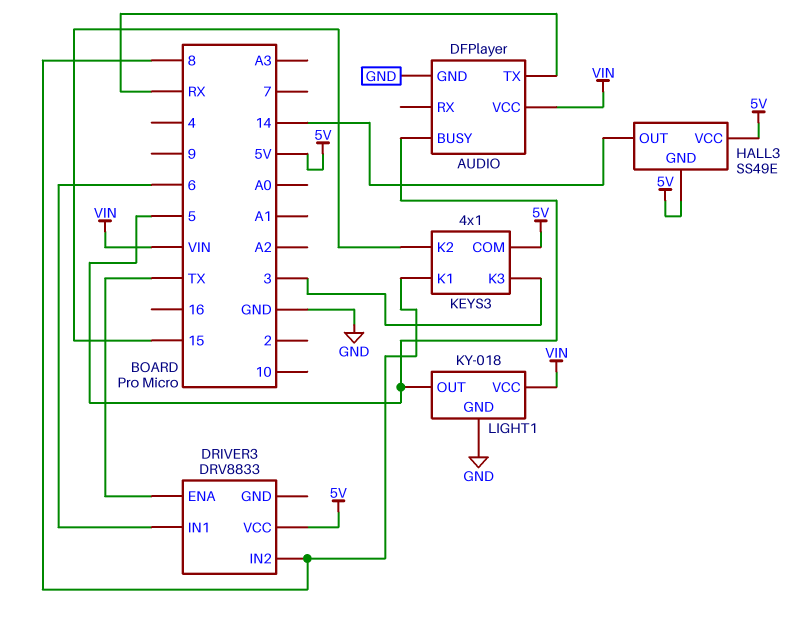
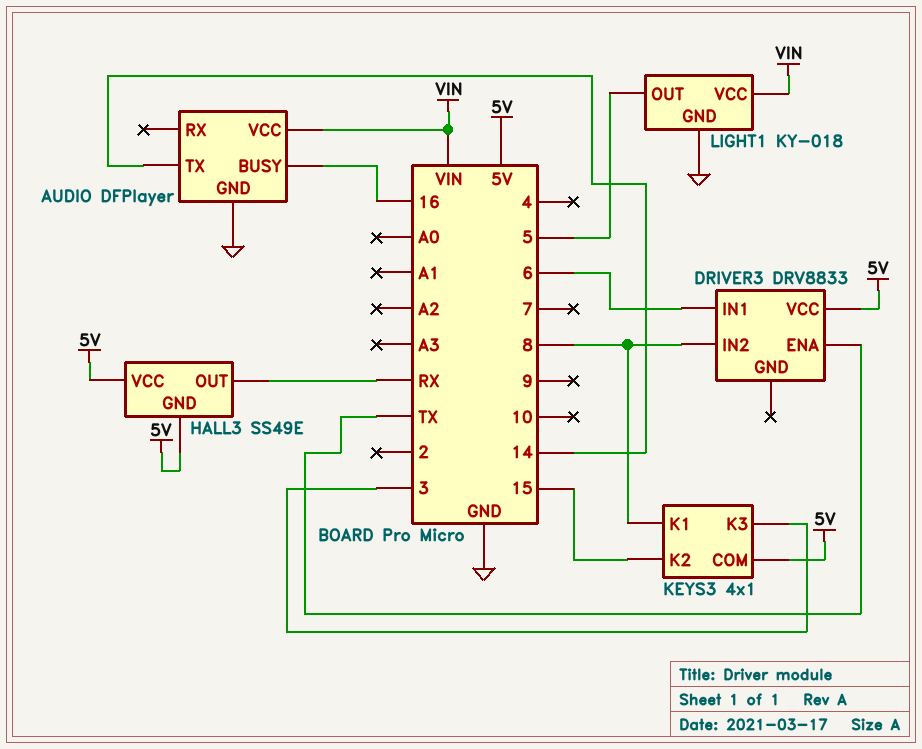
AUDIO pin BUSY: 5 -> 16
AUDIO pin TX: RX -> 14
HALL3 pin OUT: 14 -> RX

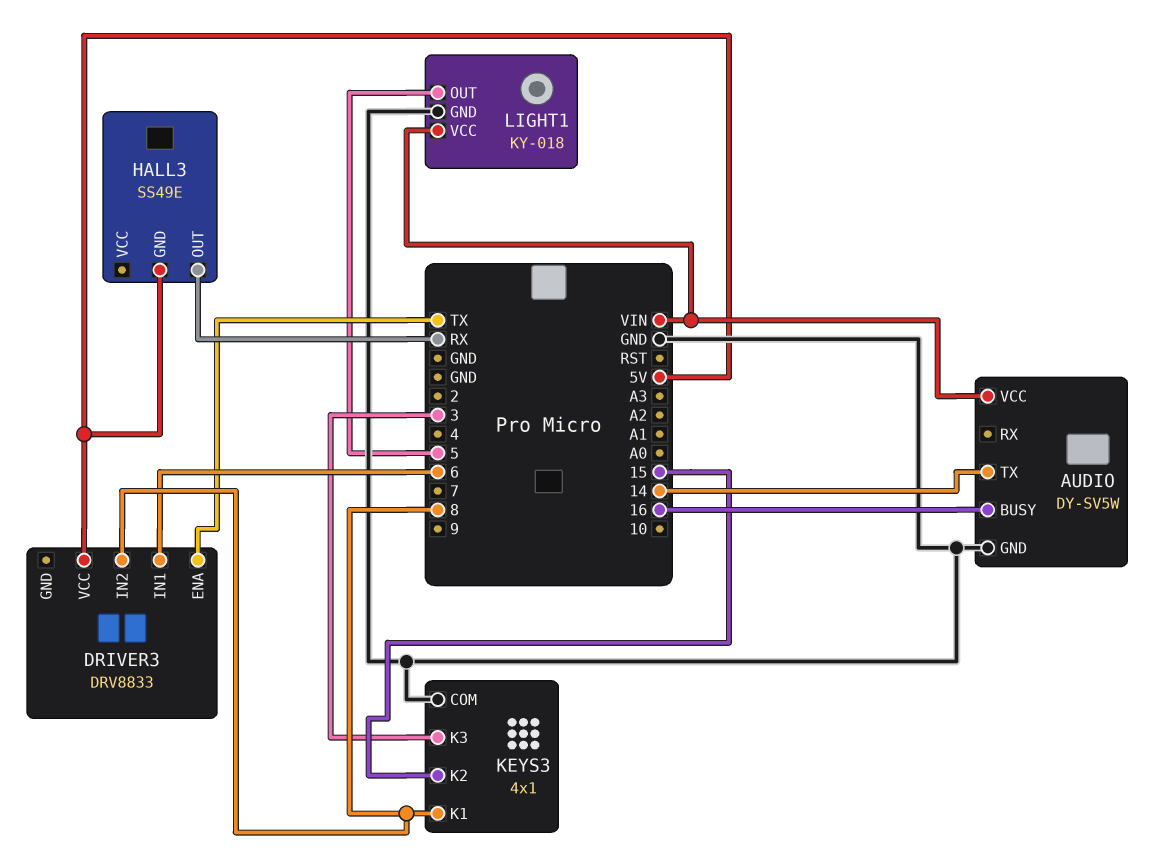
AUDIO: DFPlayer -> DY-SV5W
HALL3 pin VCC: 5V -> none
KEYS3 pin COM: 5V -> GND

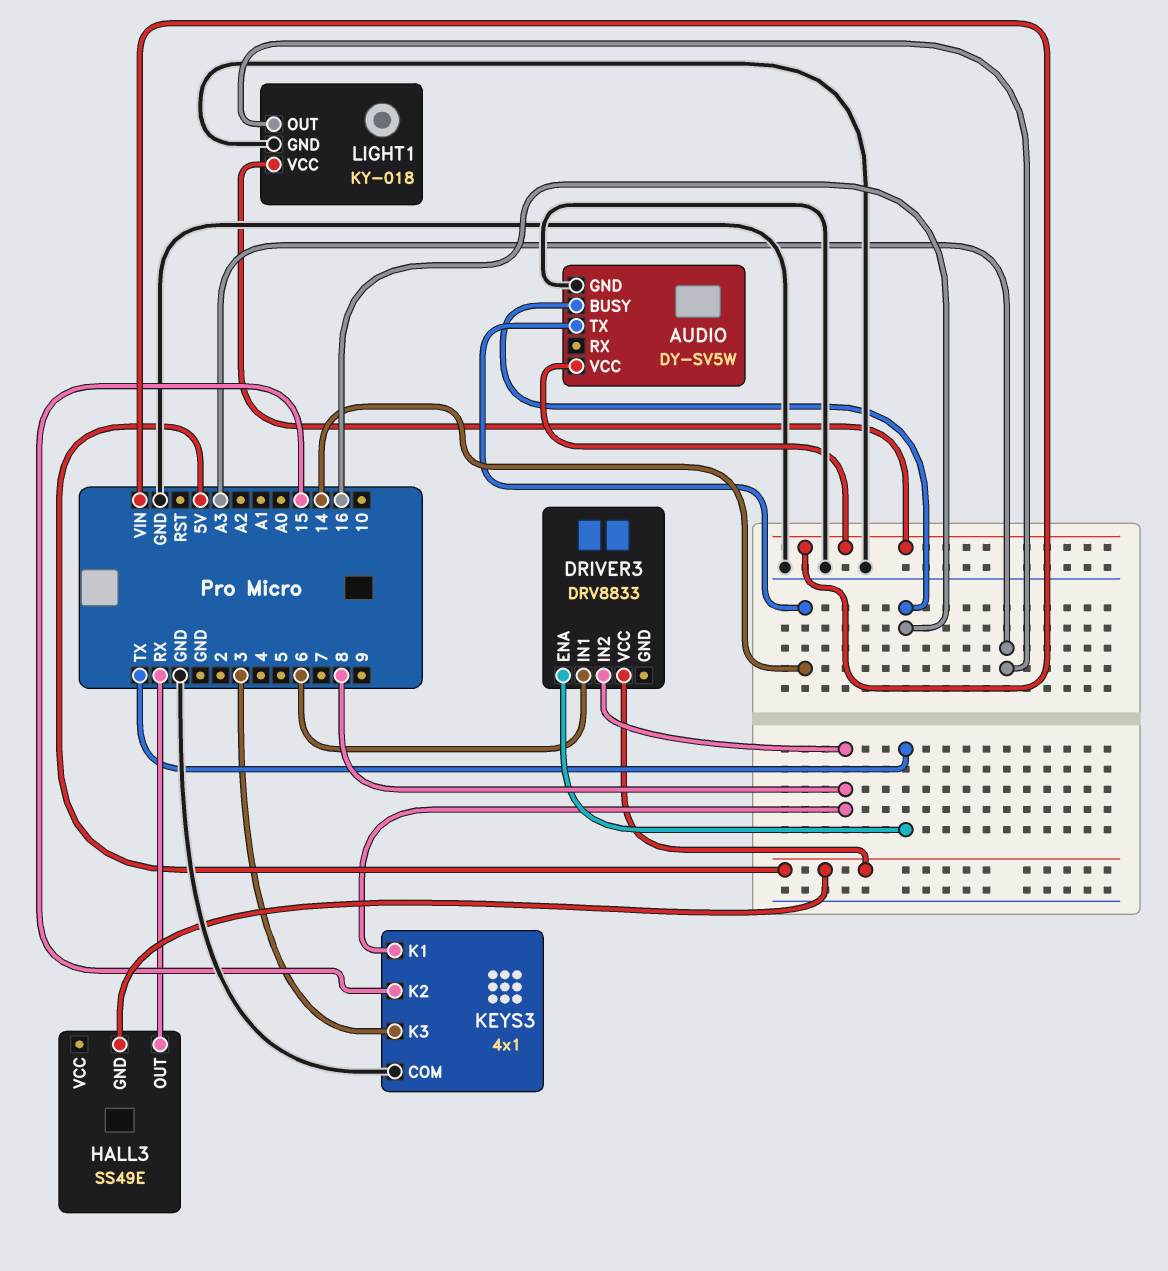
LIGHT1 pin OUT: 5 -> A3

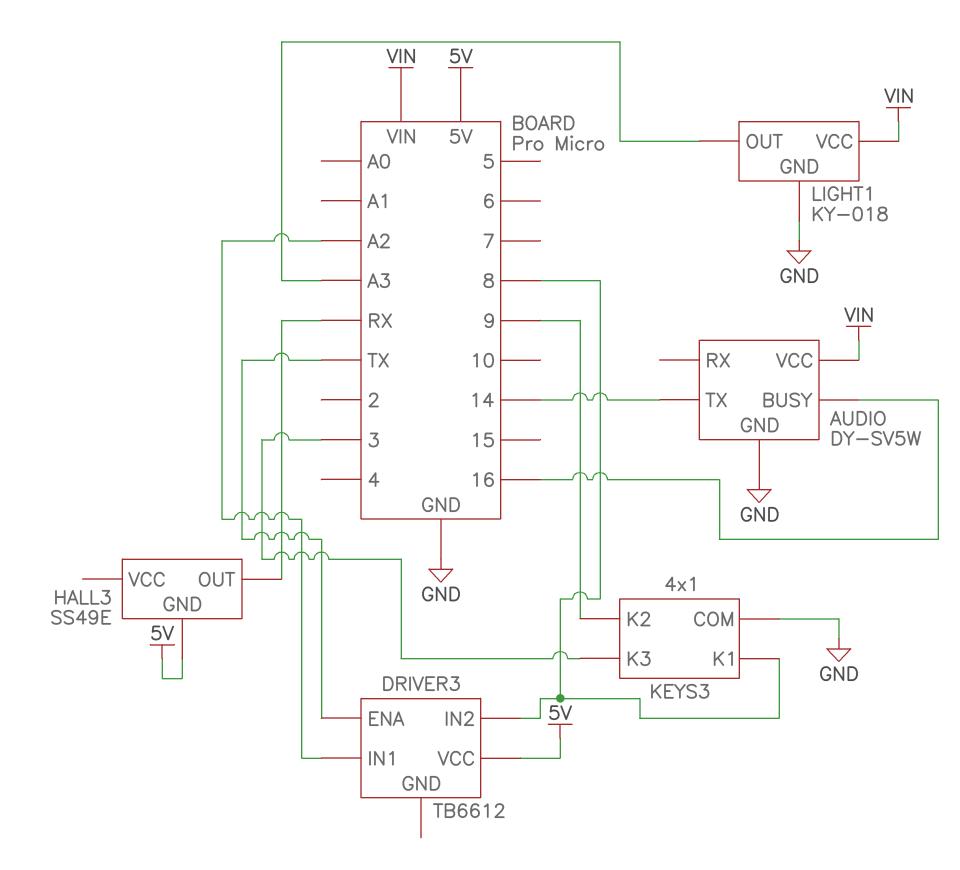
DRIVER3: DRV8833 -> TB6612
DRIVER3 pin IN1: 6 -> A2
KEYS3 pin K2: 15 -> 9

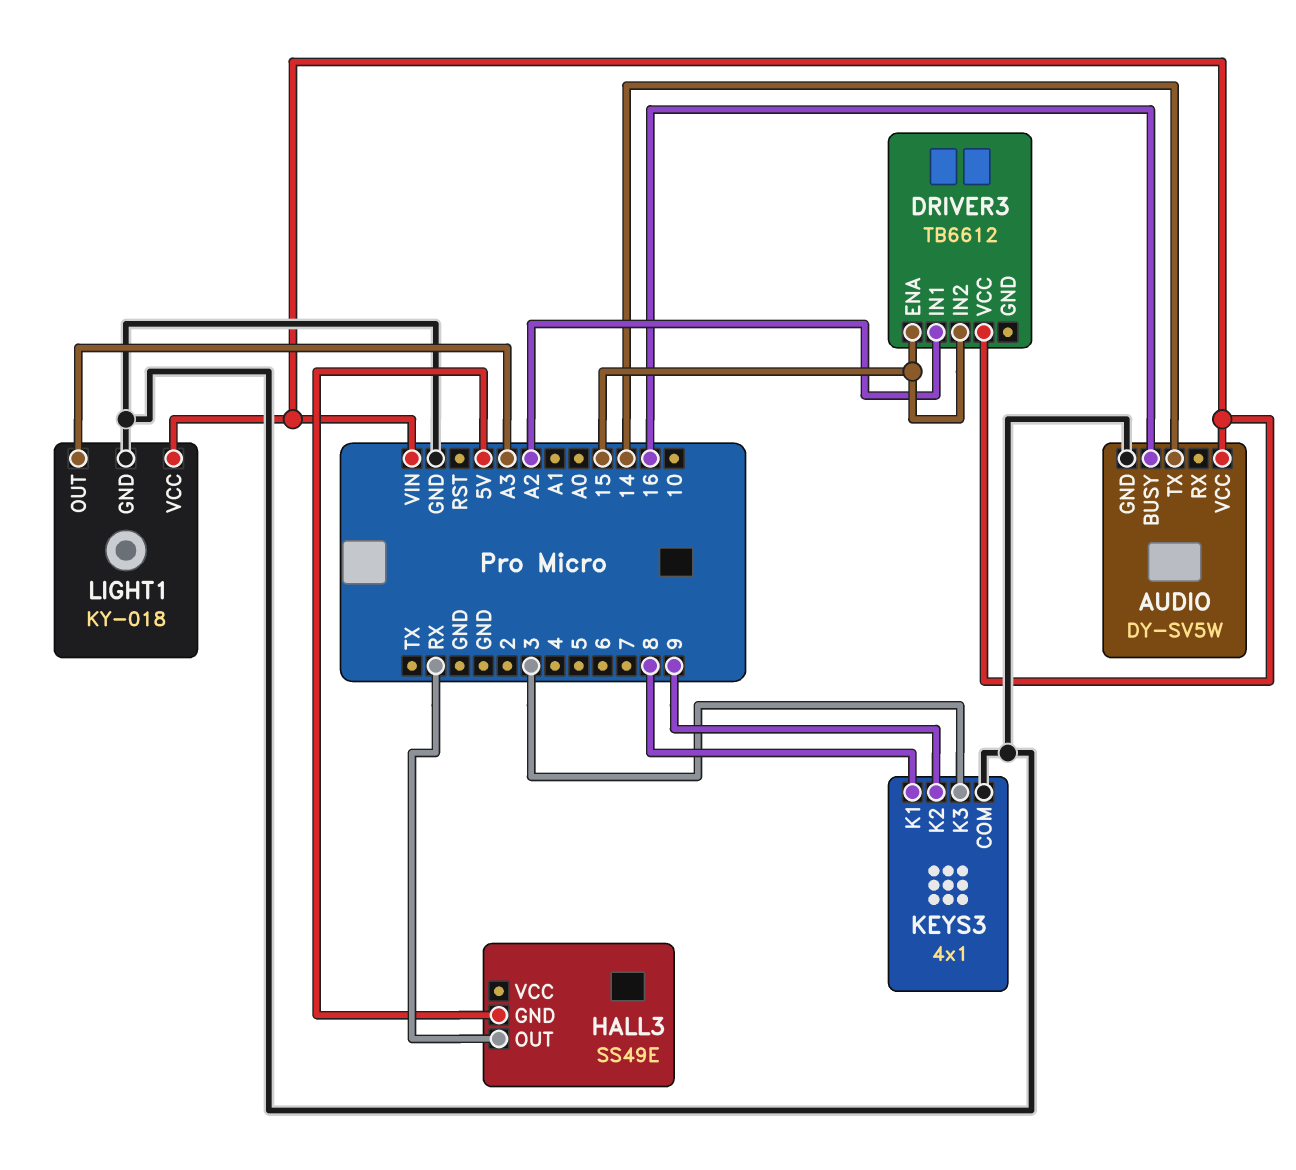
DRIVER3 pin ENA: TX -> 15
DRIVER3 pin IN2: 8 -> 15
DRIVER3 pin VCC: 5V -> VIN

